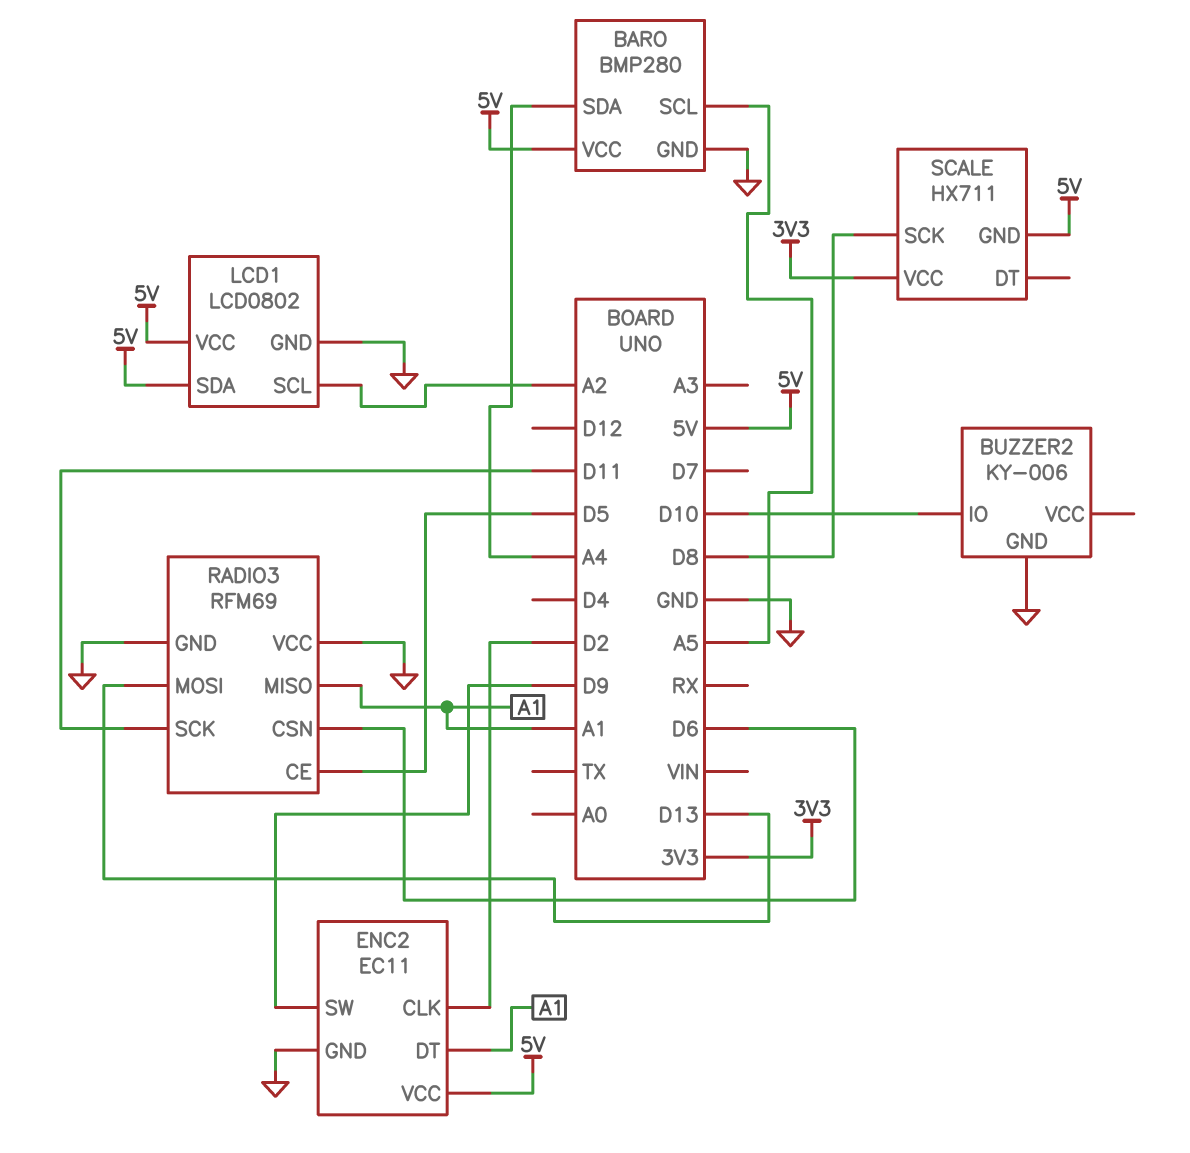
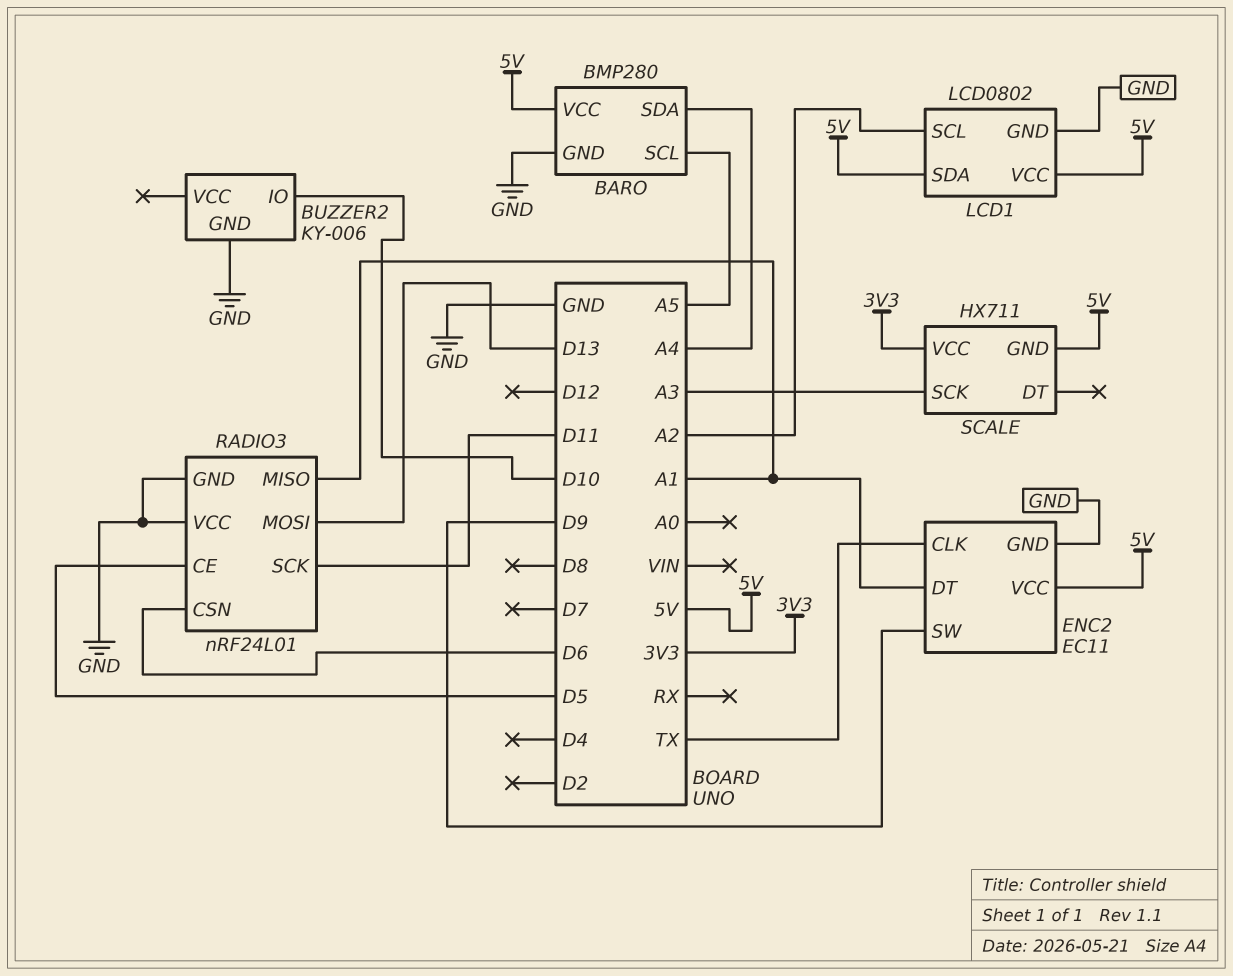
ENC2 pin CLK: D2 -> TX
RADIO3: RFM69 -> nRF24L01
SCALE pin SCK: D8 -> A3

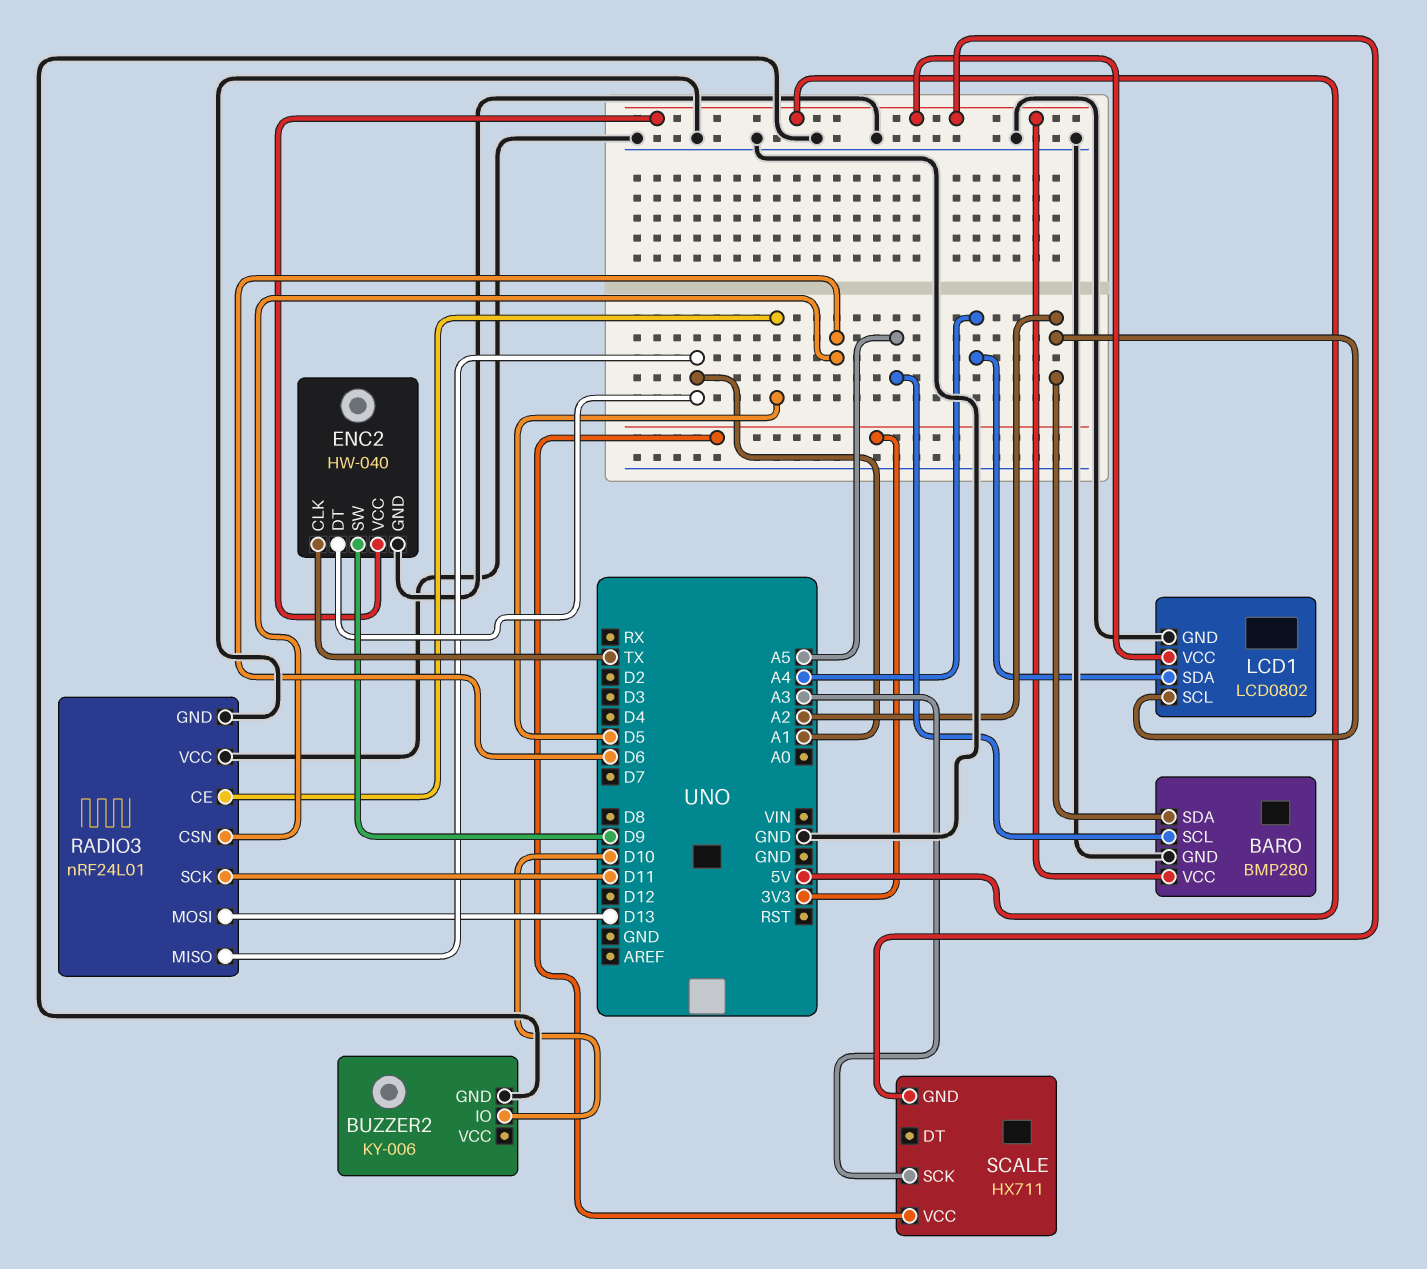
BARO pin SDA: A4 -> A2
ENC2: EC11 -> HW-040
LCD1 pin SDA: 5V -> A4

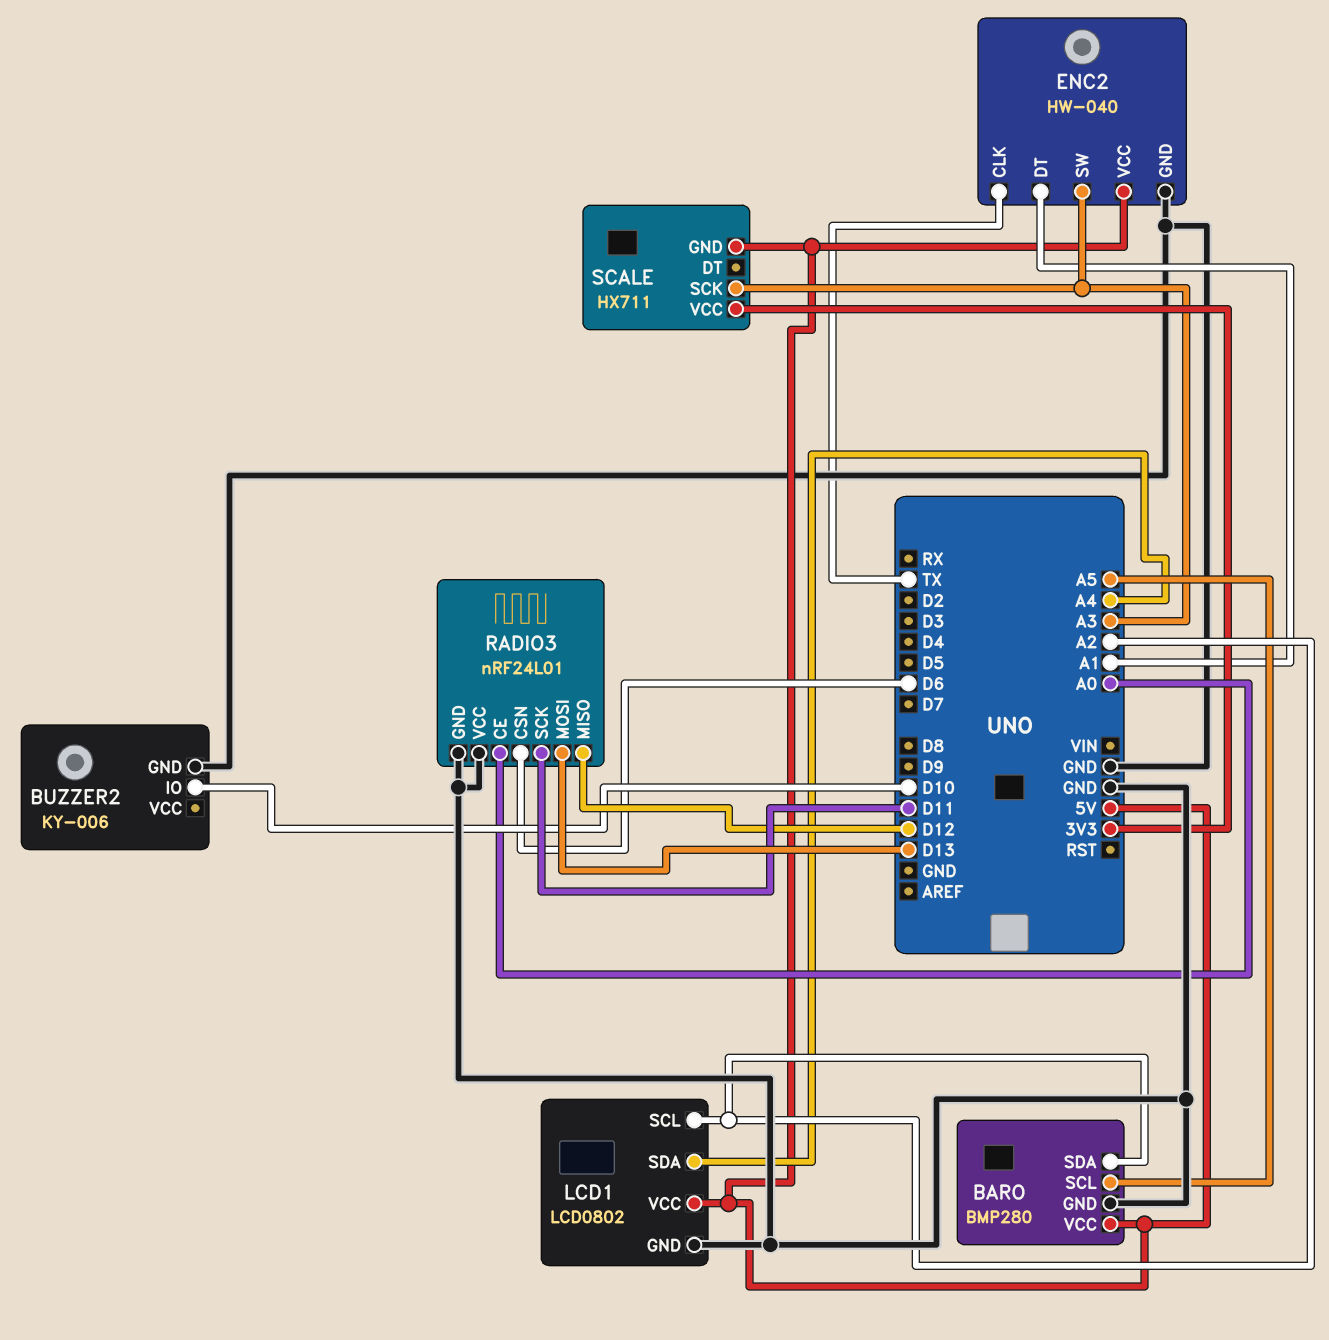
ENC2 pin SW: D9 -> A3
RADIO3 pin CE: D5 -> A0
RADIO3 pin MISO: A1 -> D12

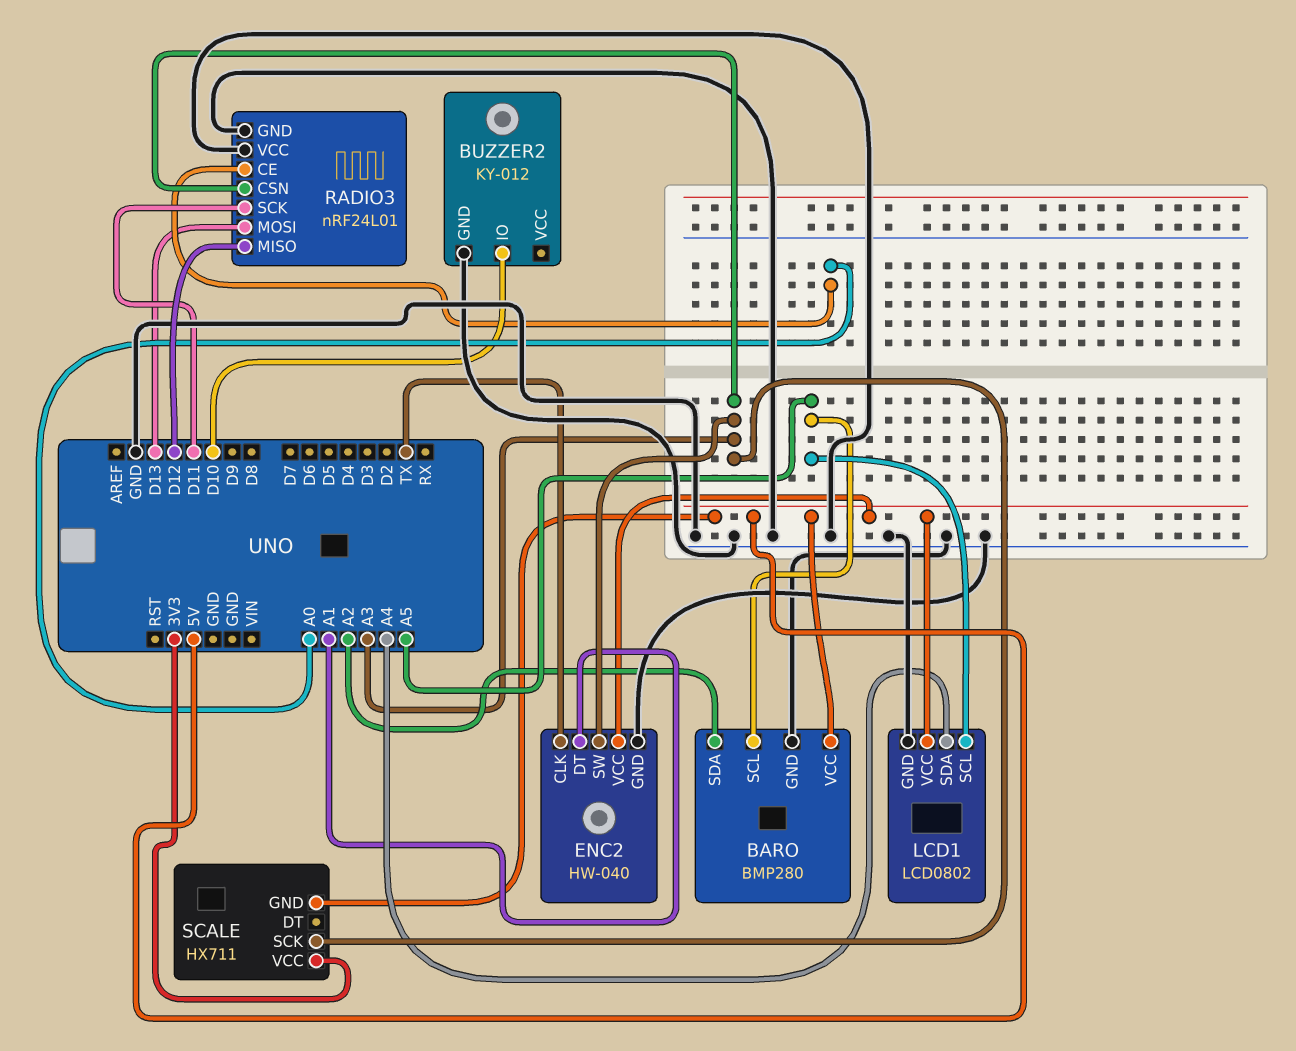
BUZZER2: KY-006 -> KY-012
LCD1 pin SCL: A2 -> A5
RADIO3 pin CSN: D6 -> A3

